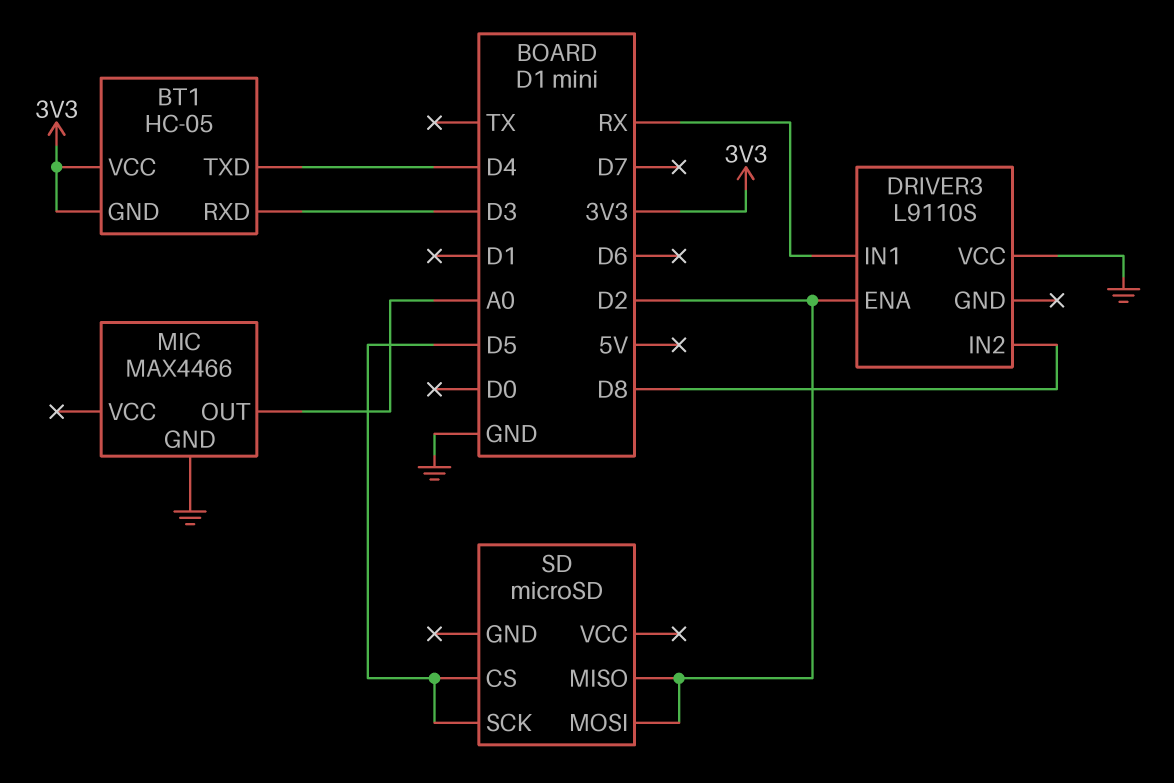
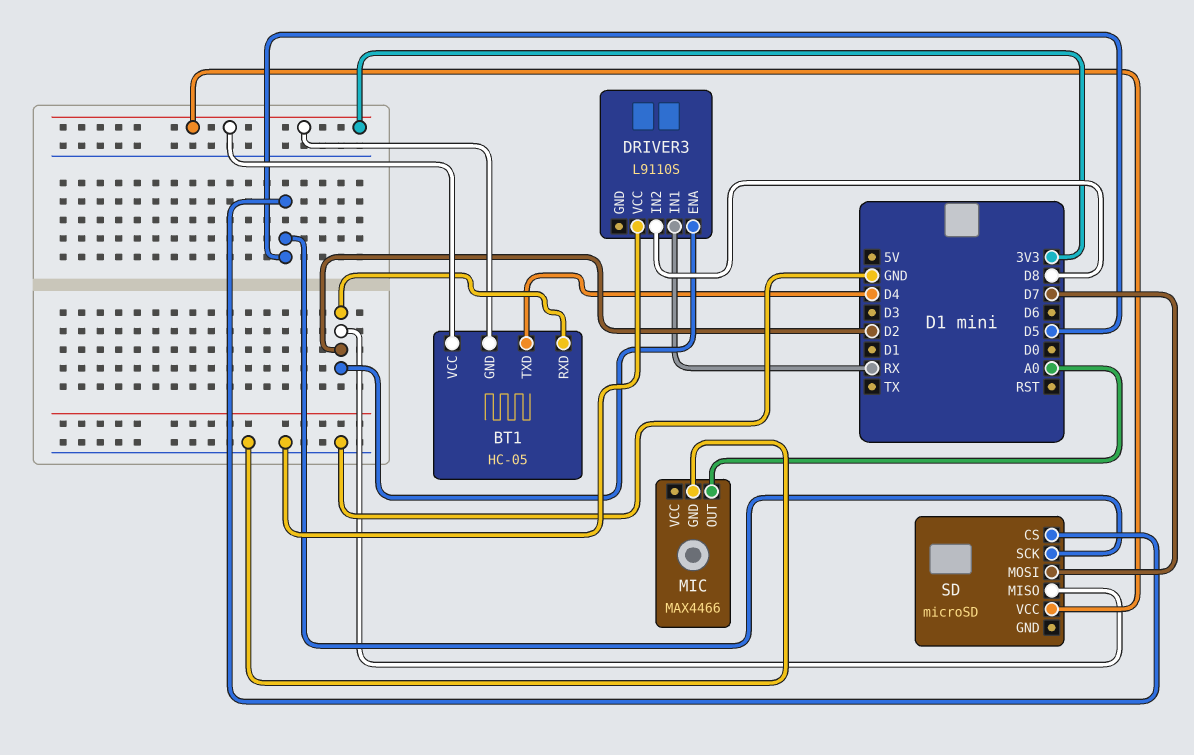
BT1 pin RXD: D3 -> D2
SD pin MOSI: D2 -> D7
SD pin VCC: none -> 3V3

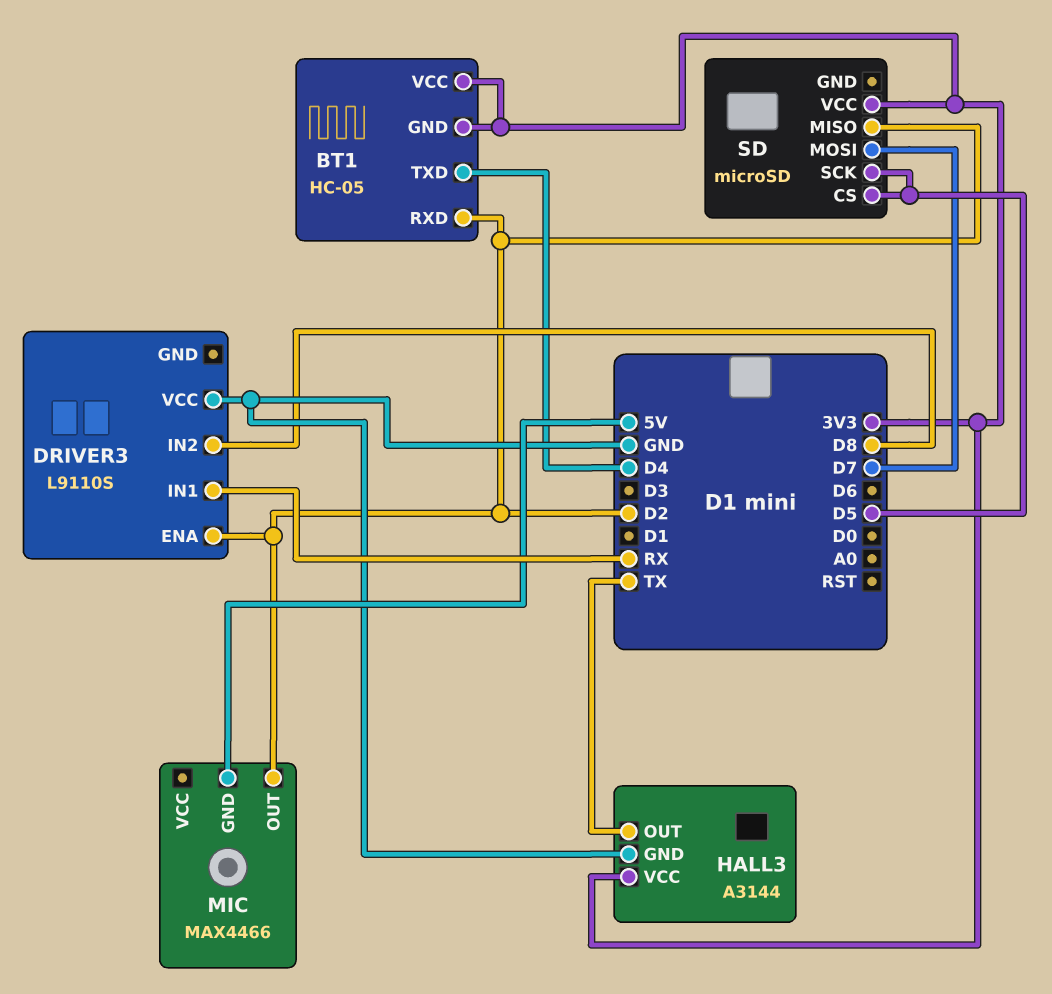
HALL3: none -> A3144
HALL3 pin GND: none -> GND
HALL3 pin OUT: none -> TX
HALL3 pin VCC: none -> 3V3
MIC pin GND: GND -> 5V
MIC pin OUT: A0 -> D2

